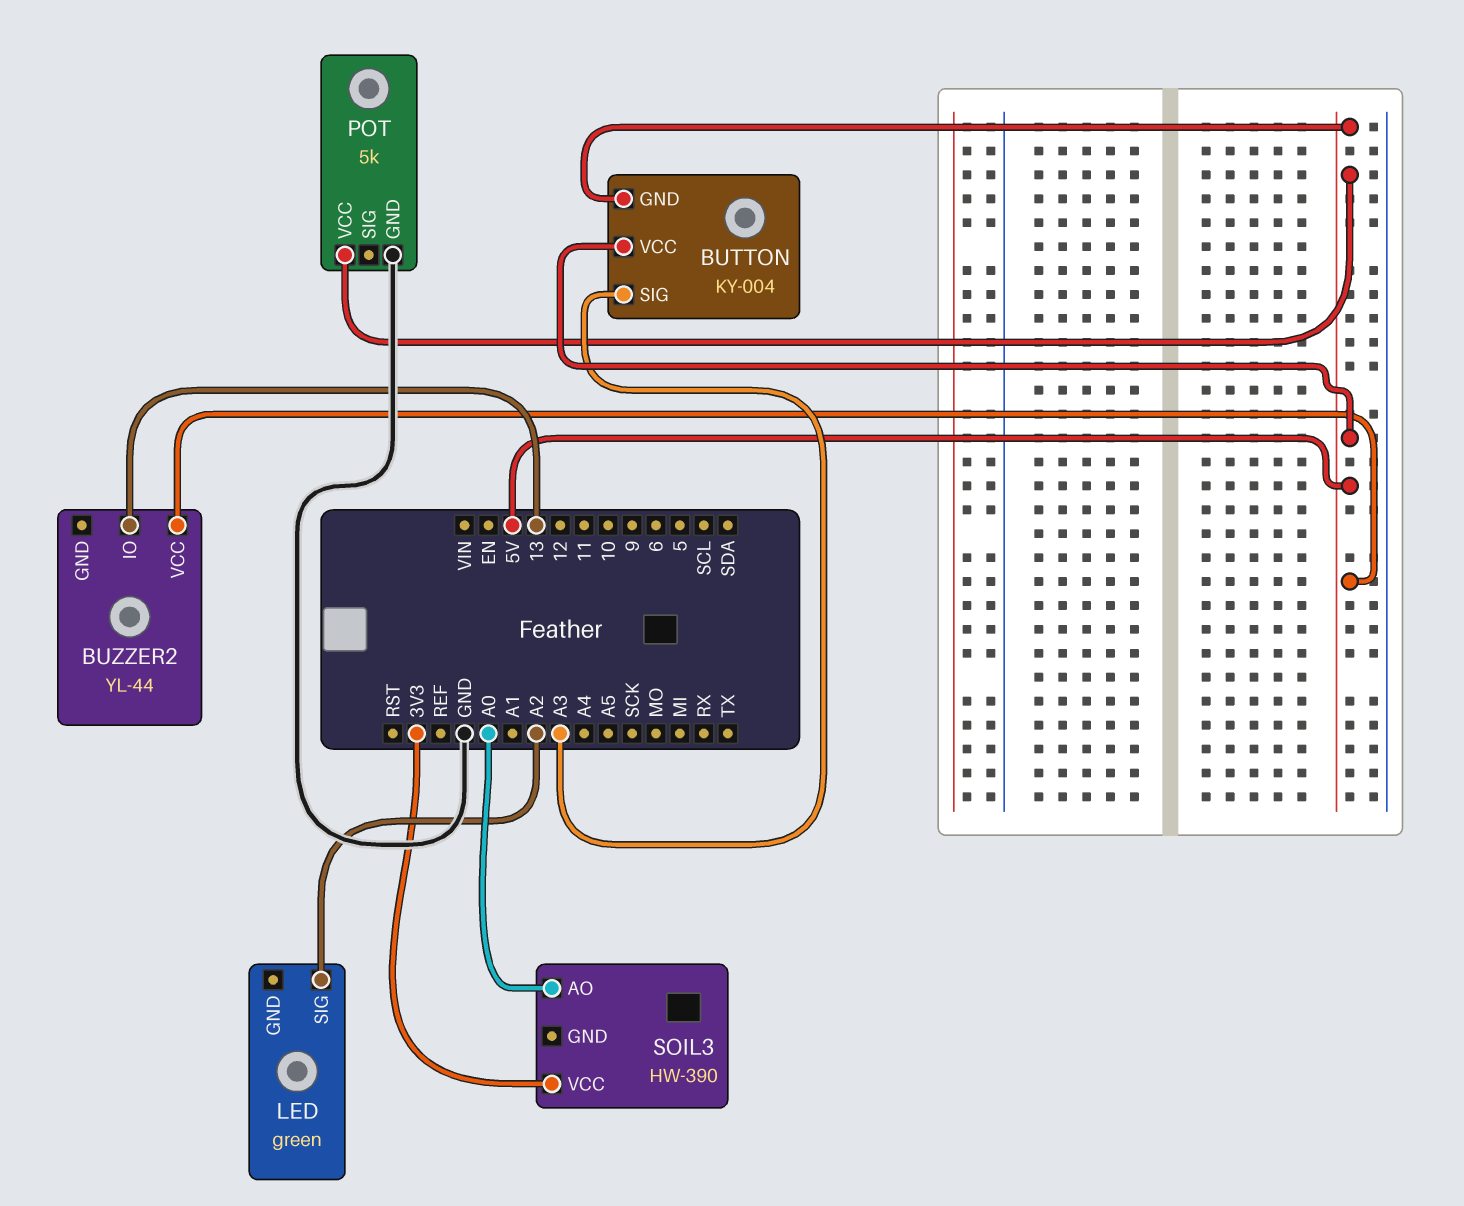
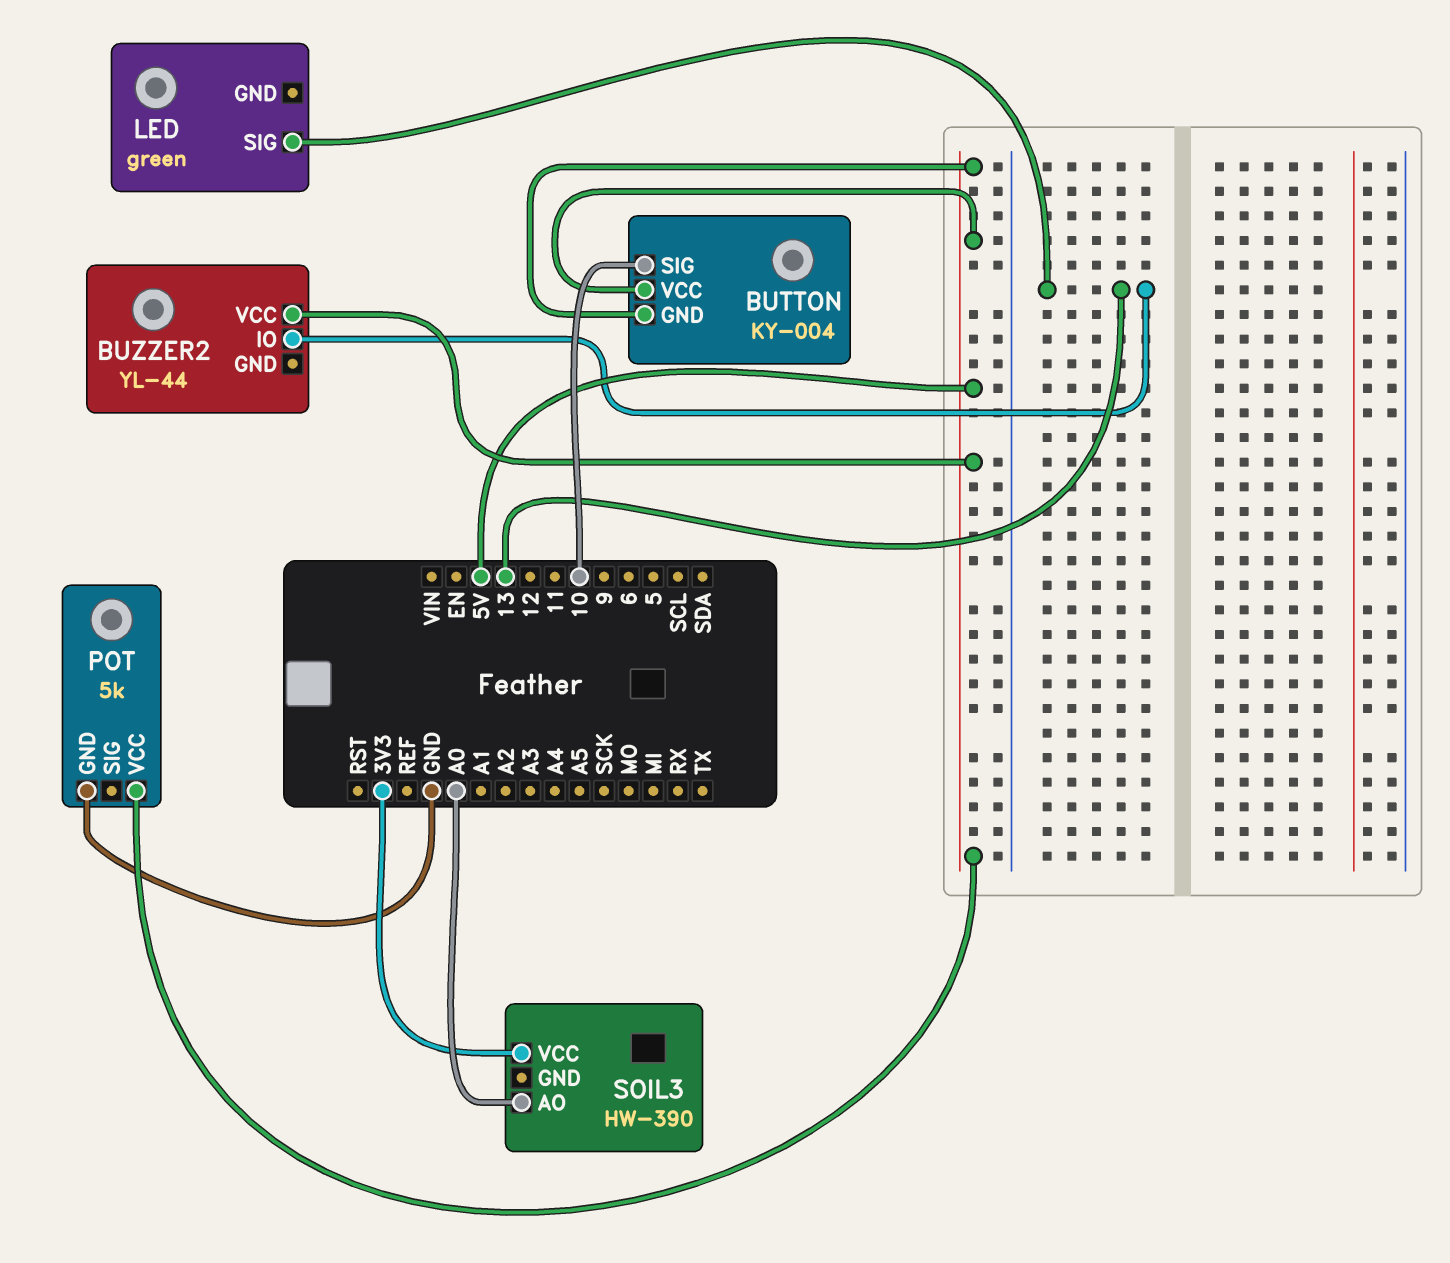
BUTTON pin SIG: A3 -> 10
LED pin SIG: A2 -> 13

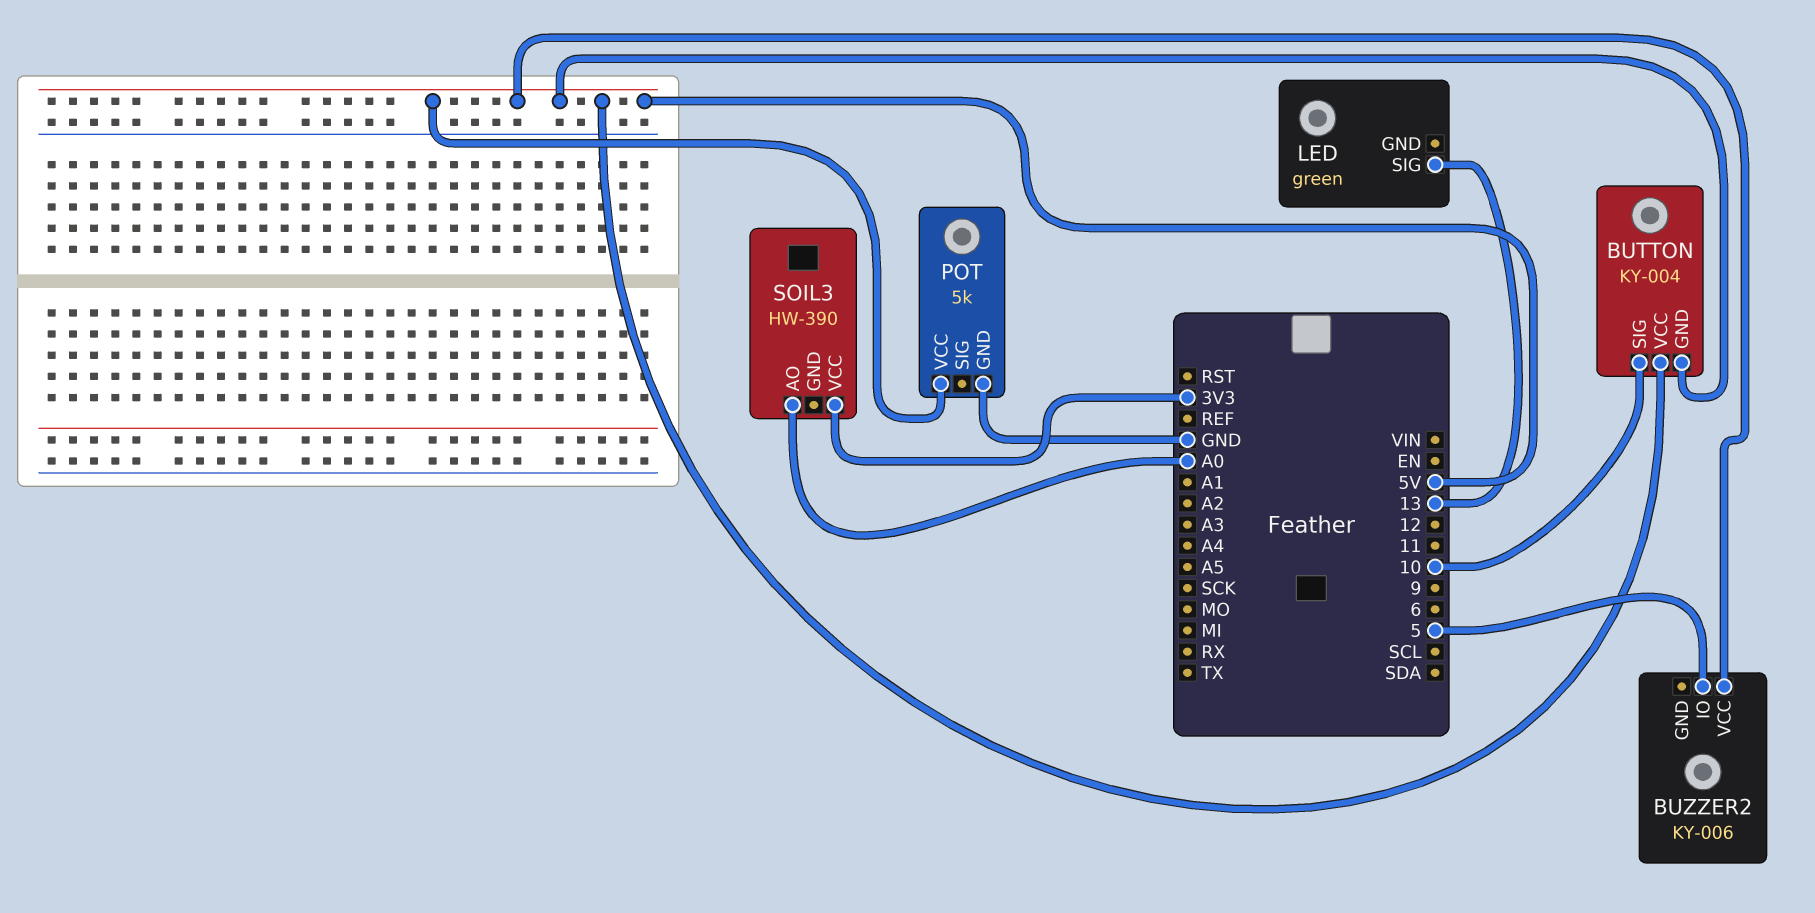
BUZZER2: YL-44 -> KY-006
BUZZER2 pin IO: 13 -> 5

